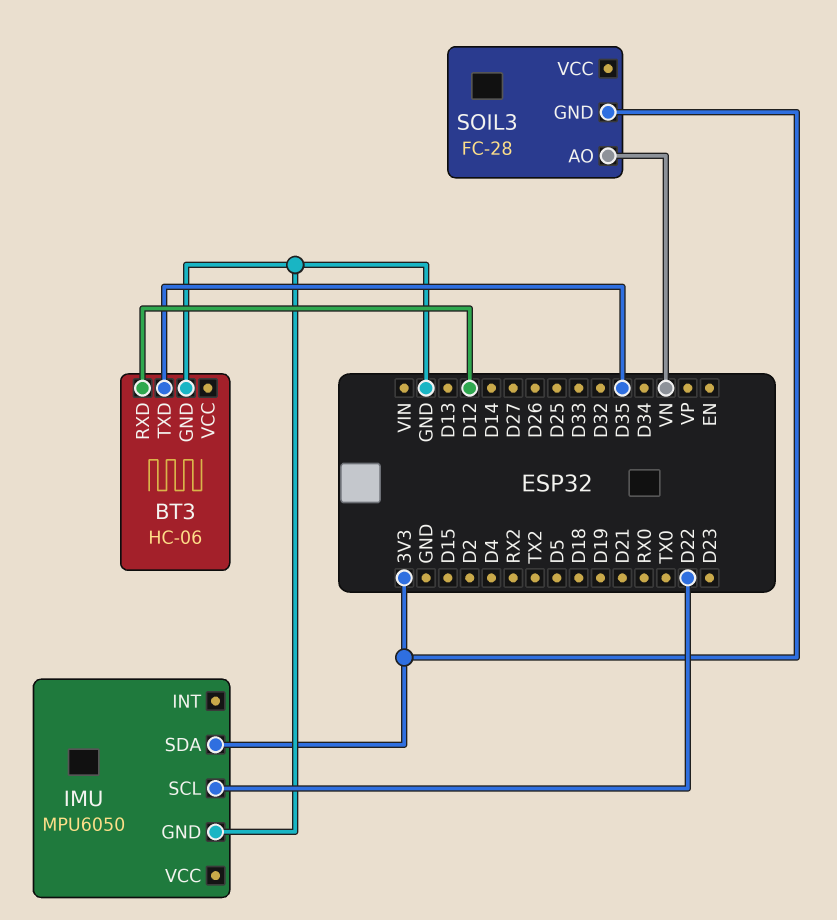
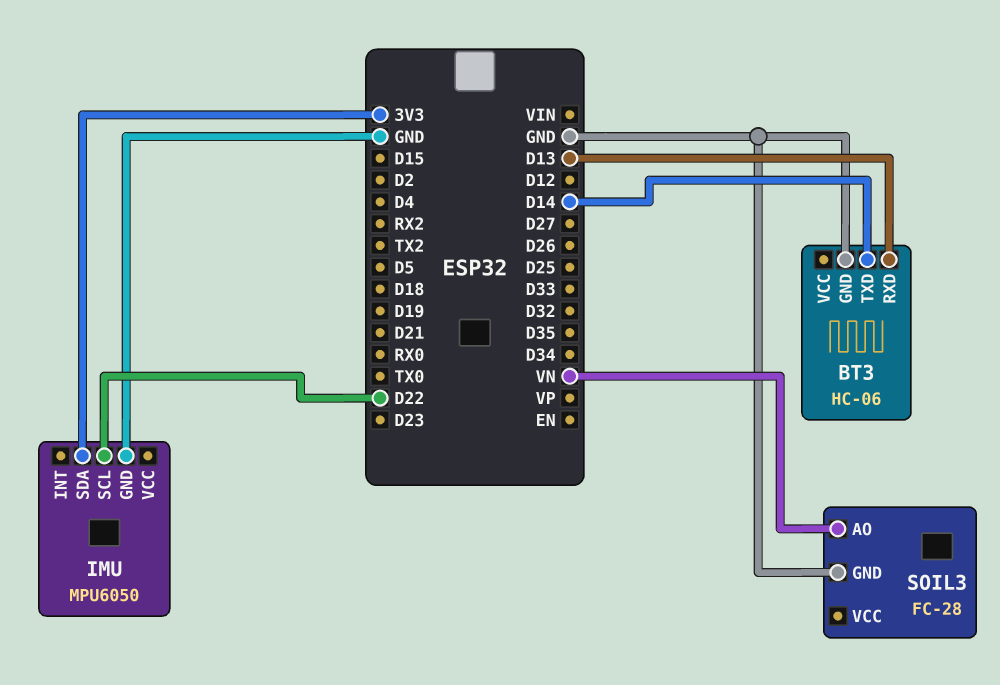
BT3 pin RXD: D12 -> D13
BT3 pin TXD: D35 -> D14
SOIL3 pin GND: 3V3 -> GND

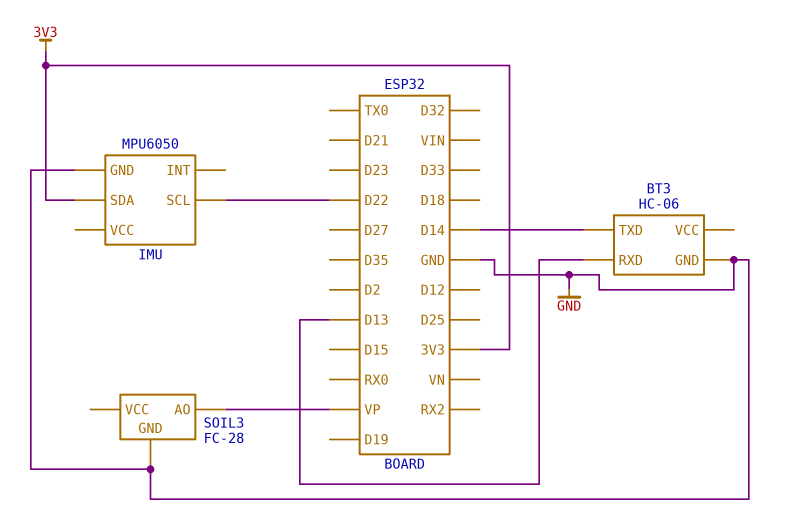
SOIL3 pin AO: VN -> VP

